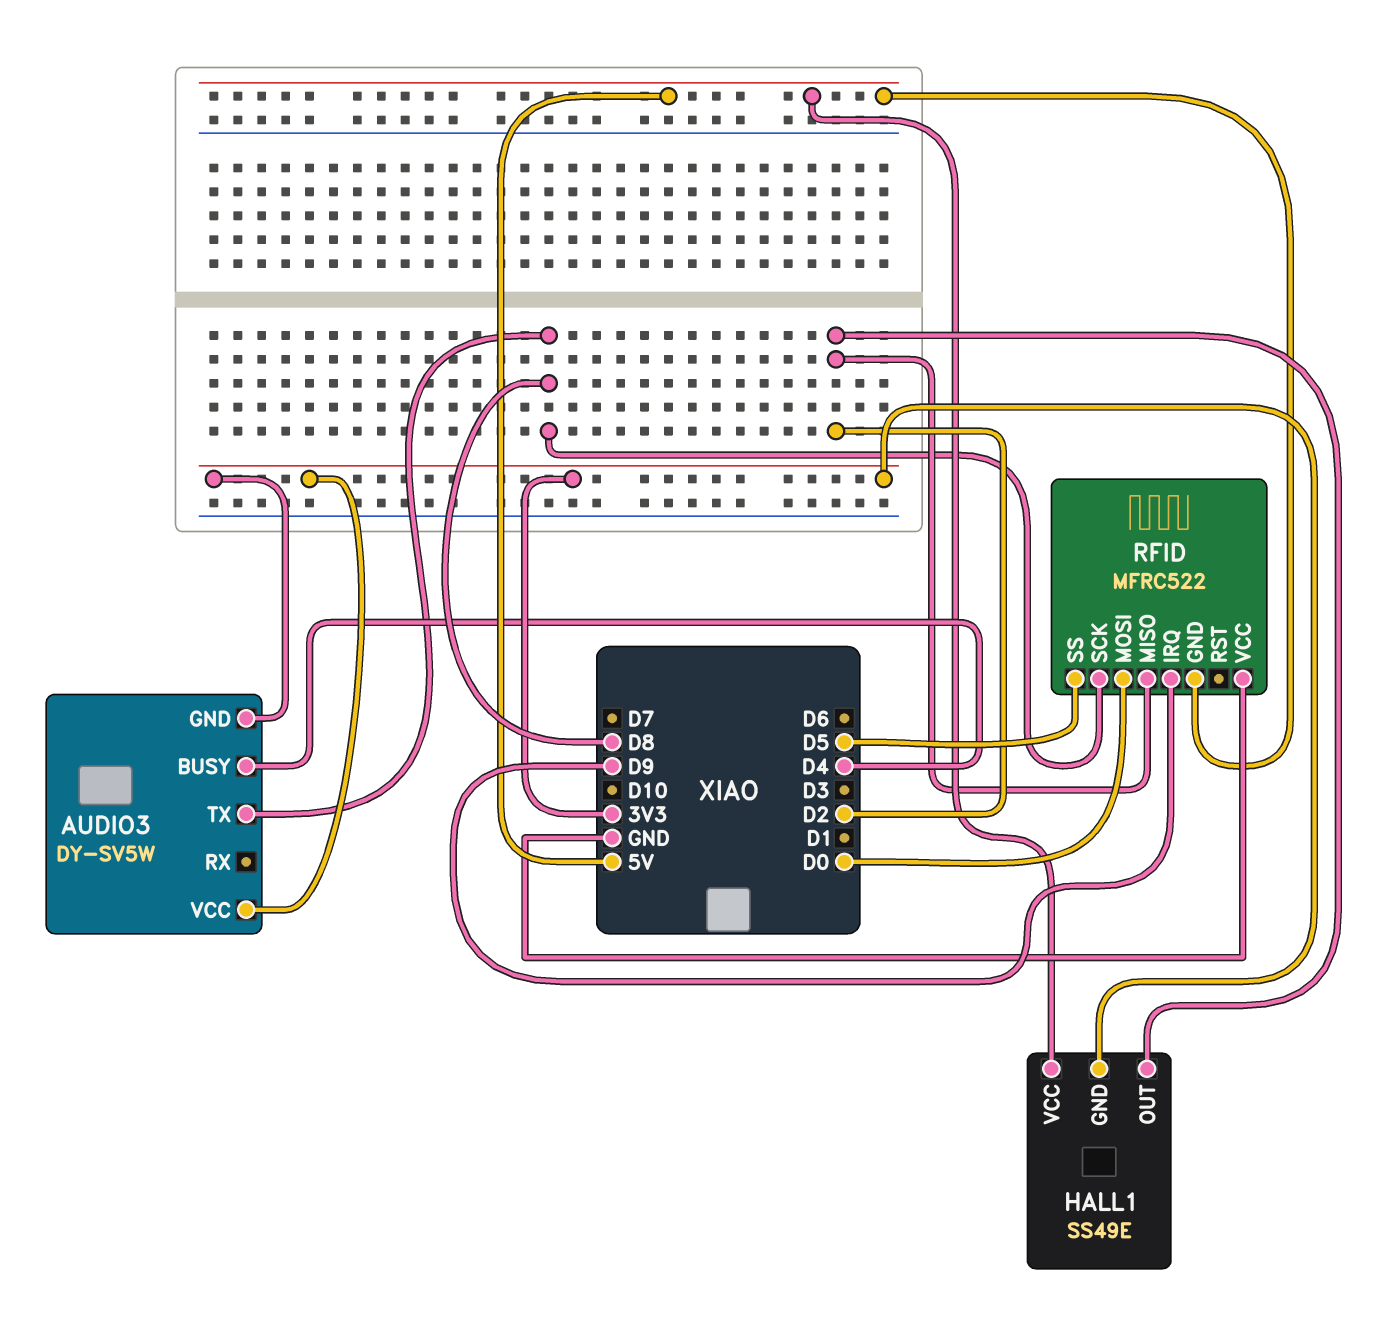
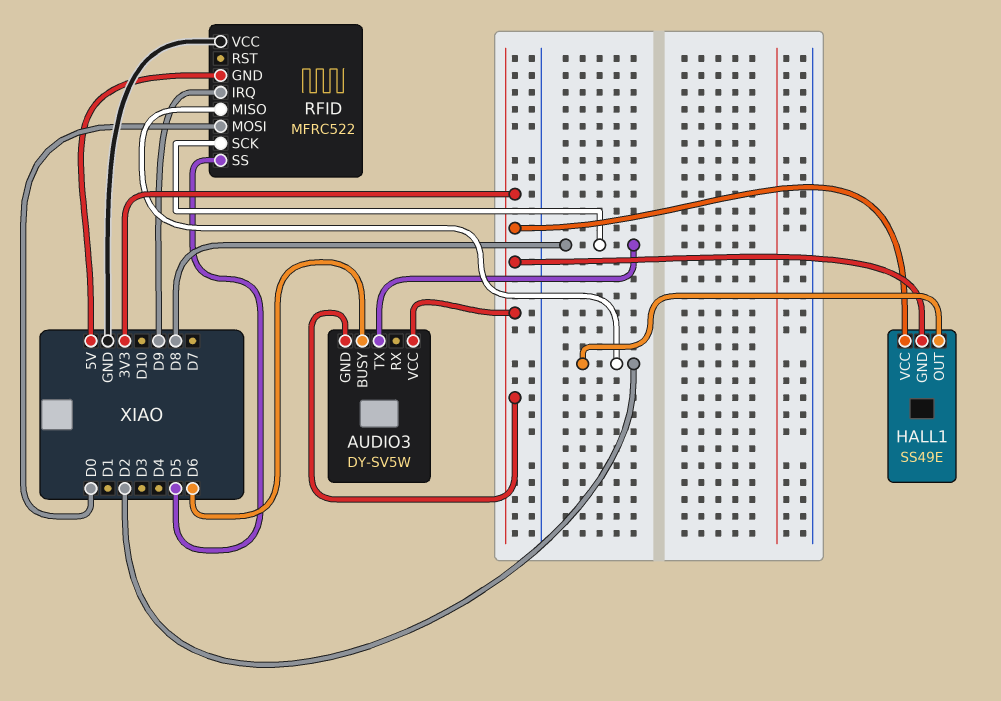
AUDIO3 pin BUSY: D4 -> D6
HALL1 pin VCC: 5V -> 3V3

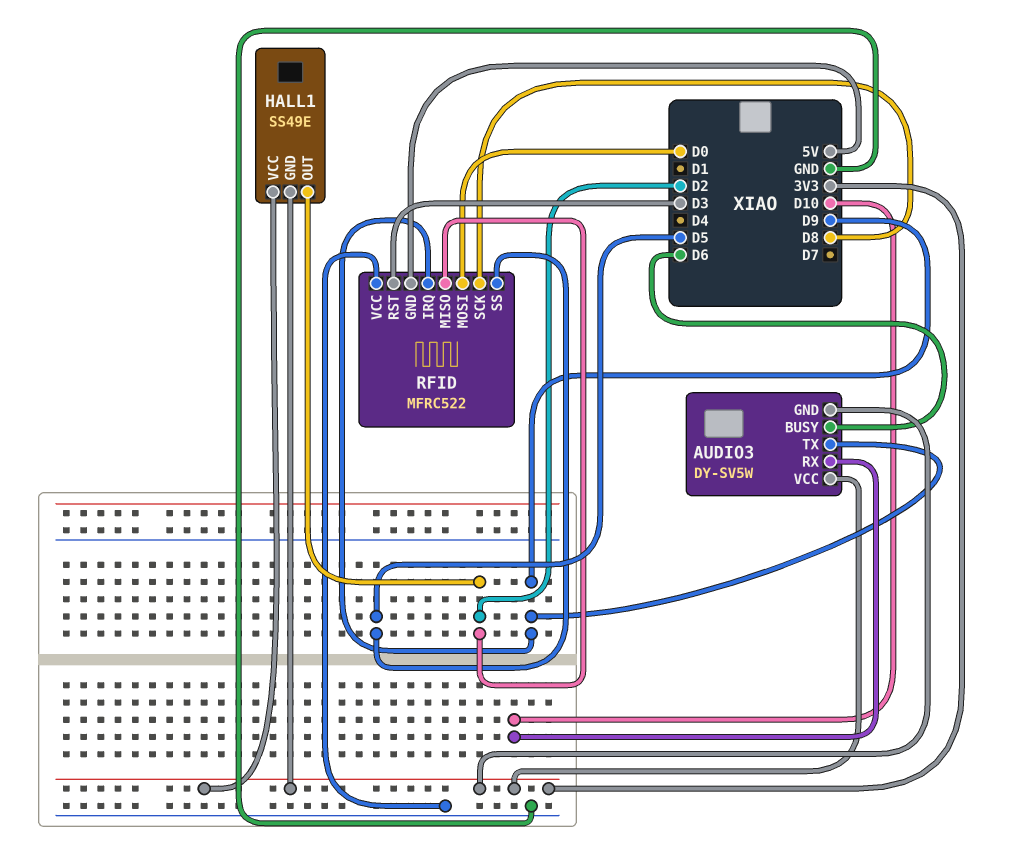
AUDIO3 pin RX: none -> D10
AUDIO3 pin TX: D8 -> D9
RFID pin RST: none -> D3

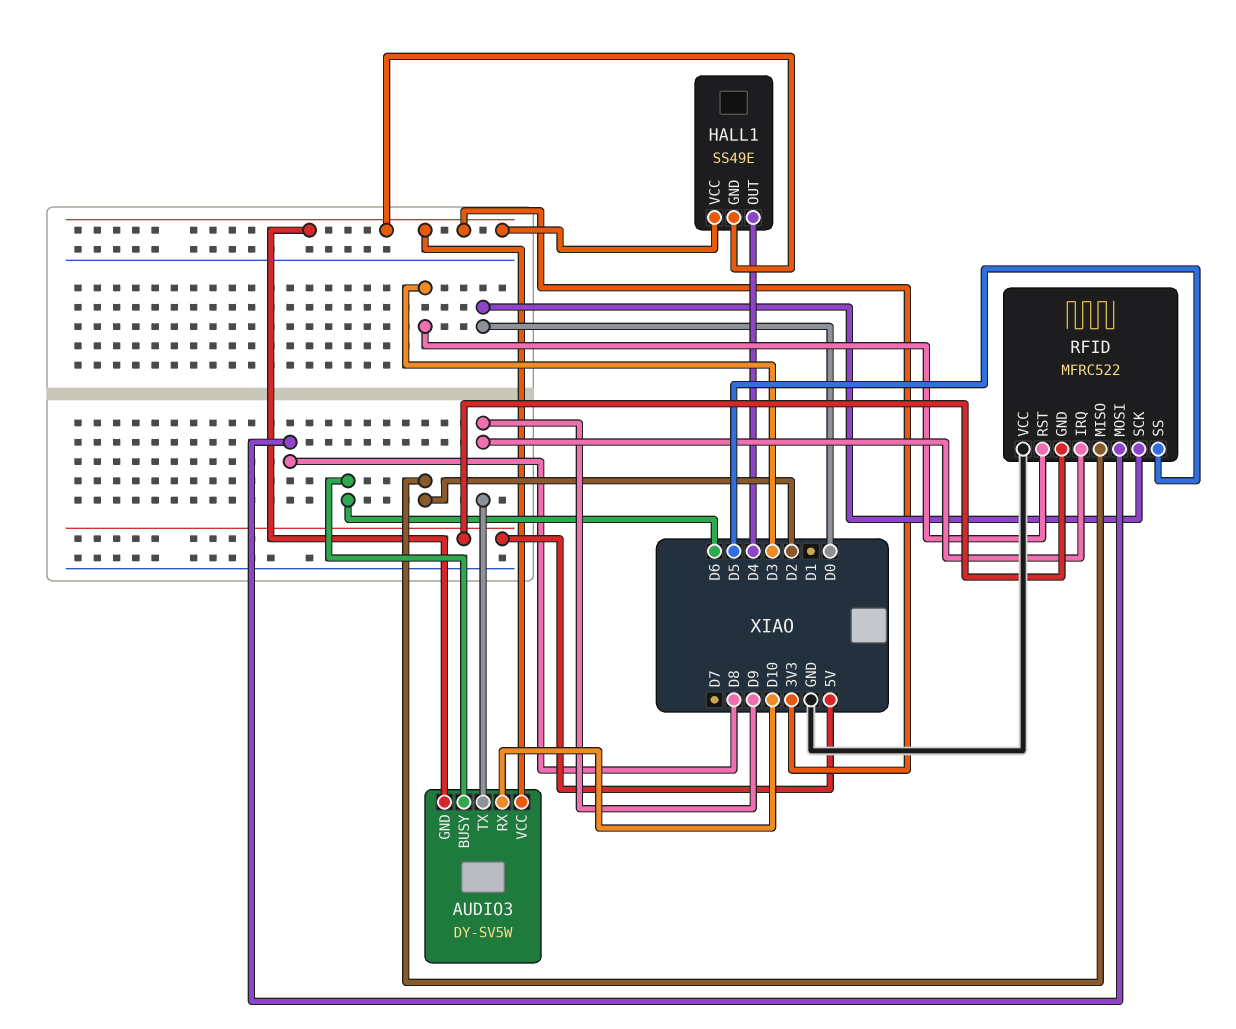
HALL1 pin OUT: D2 -> D4
RFID pin MOSI: D0 -> D8
RFID pin SCK: D8 -> D0

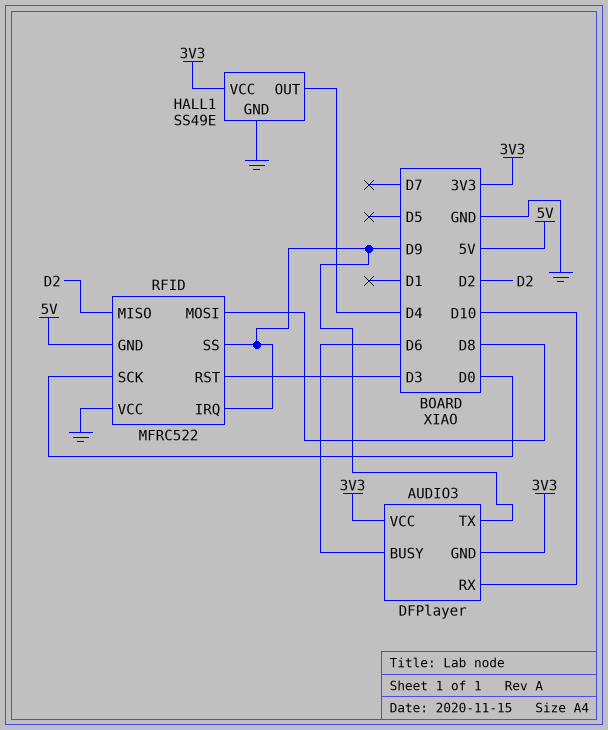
AUDIO3: DY-SV5W -> DFPlayer
HALL1 pin GND: 3V3 -> GND
RFID pin SS: D5 -> D9

